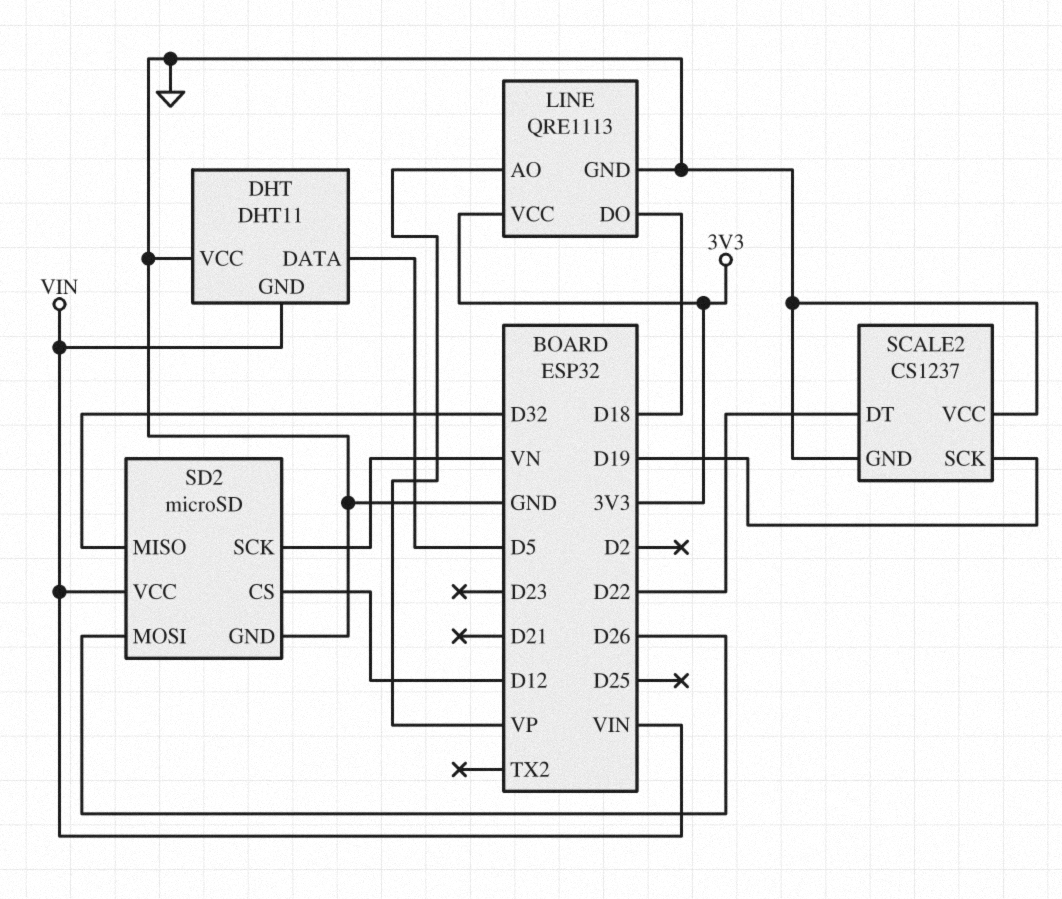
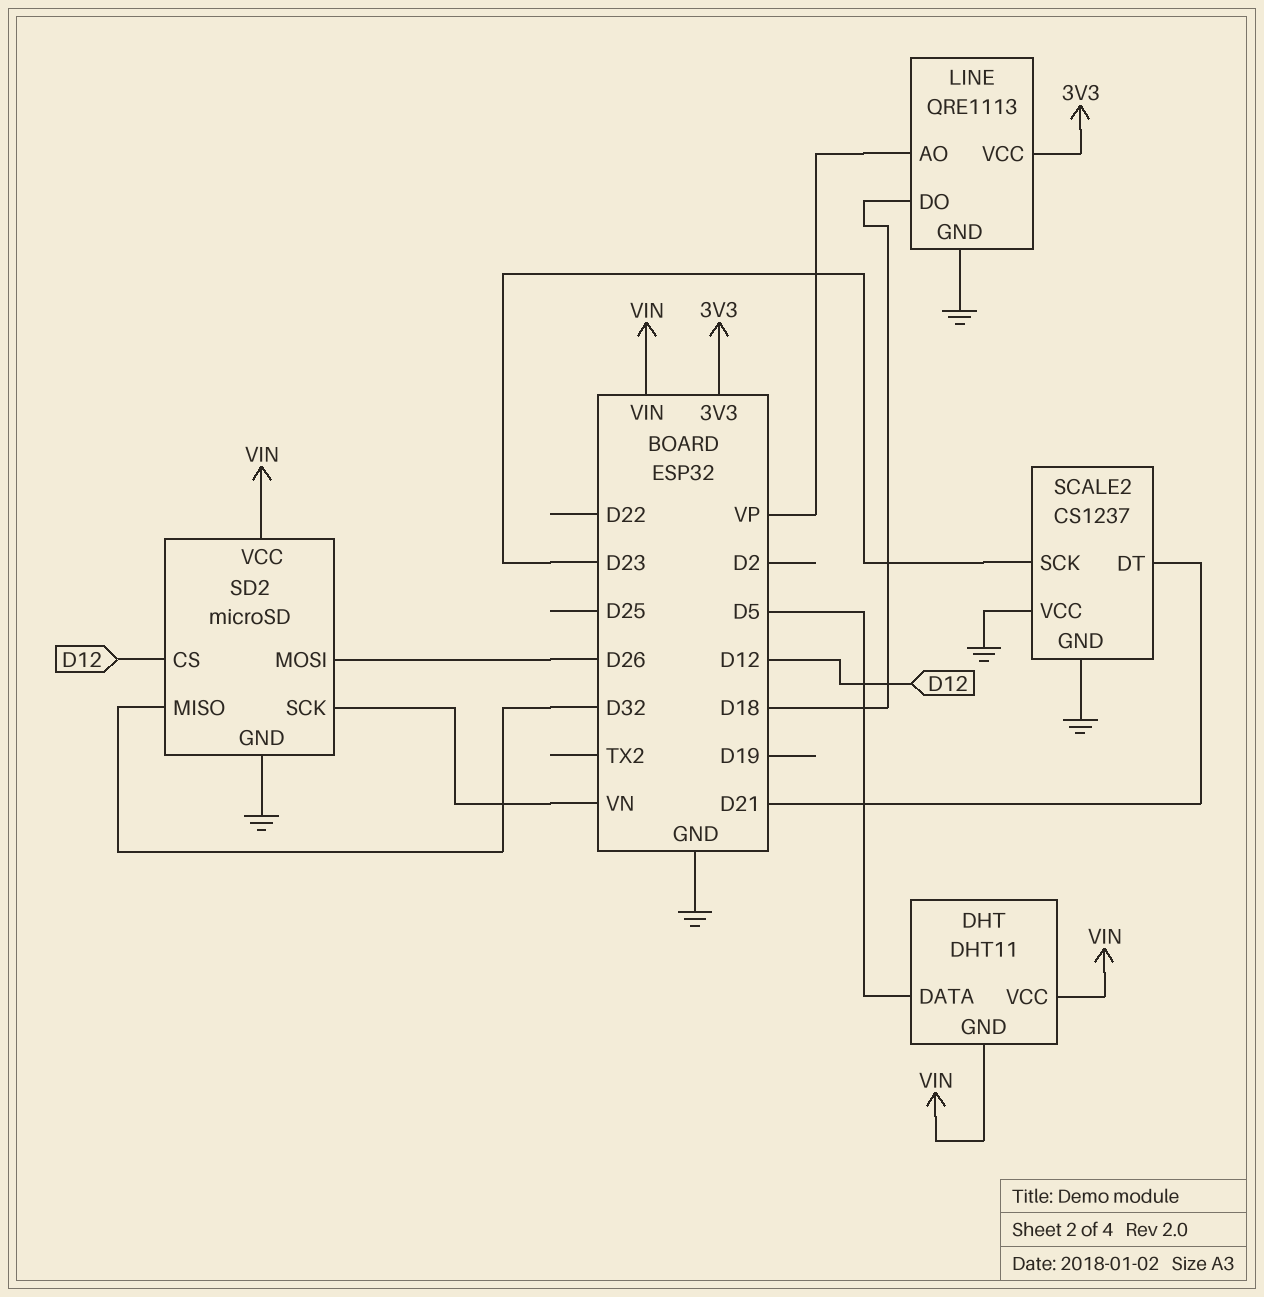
DHT pin VCC: GND -> VIN
SCALE2 pin DT: D22 -> D21
SCALE2 pin SCK: D19 -> D23

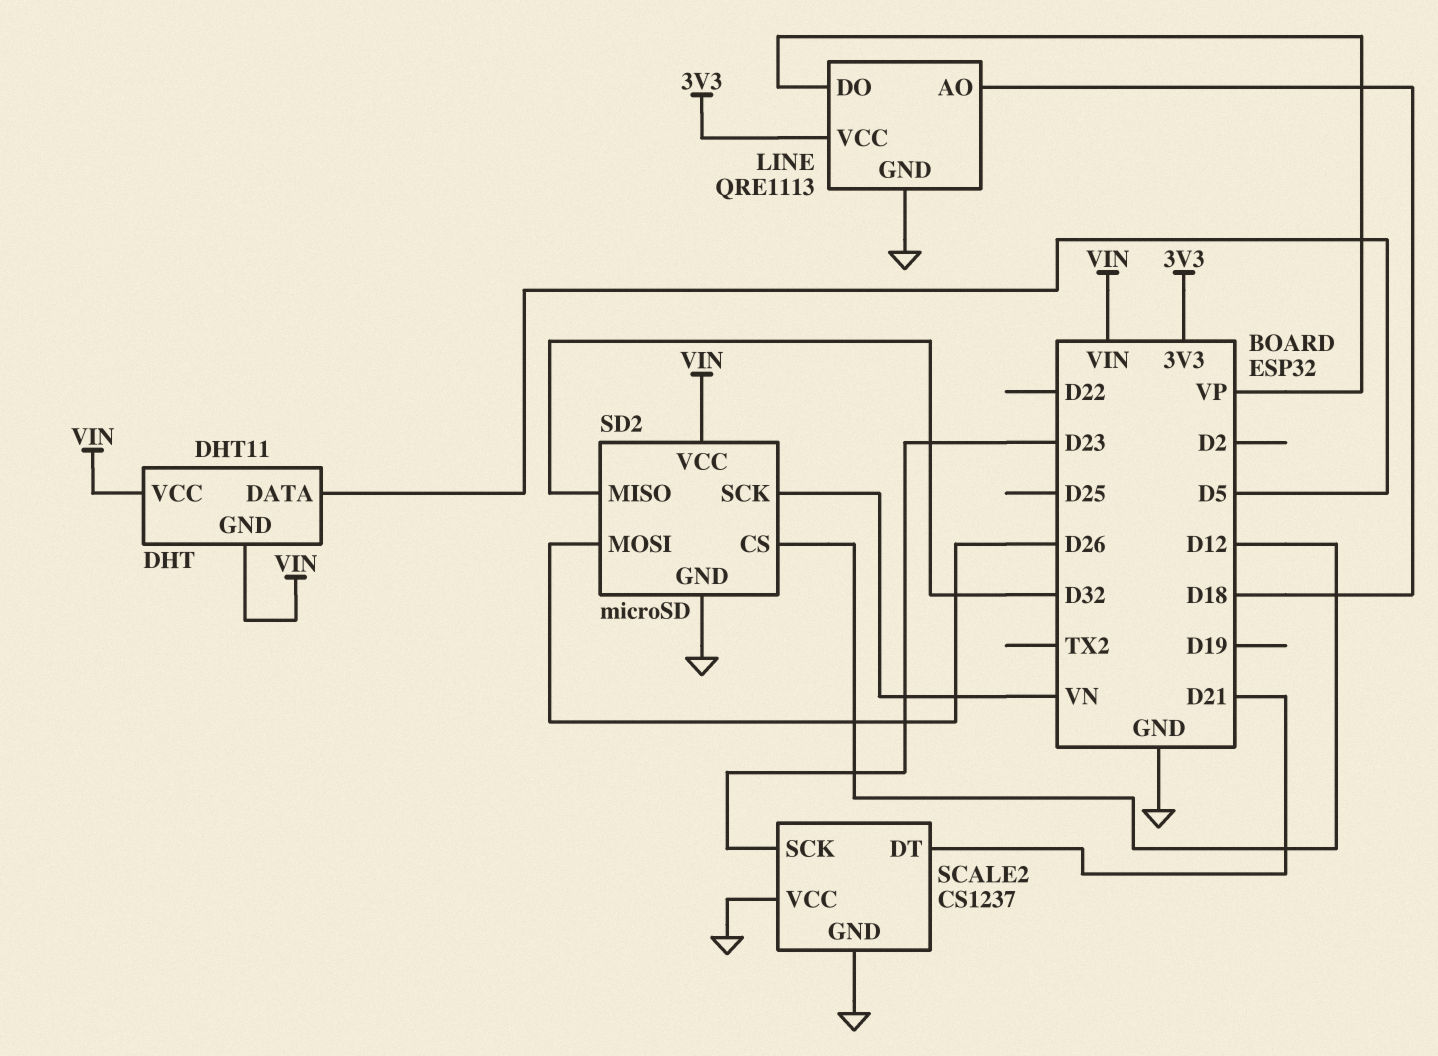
LINE pin AO: VP -> D18
LINE pin DO: D18 -> VP

